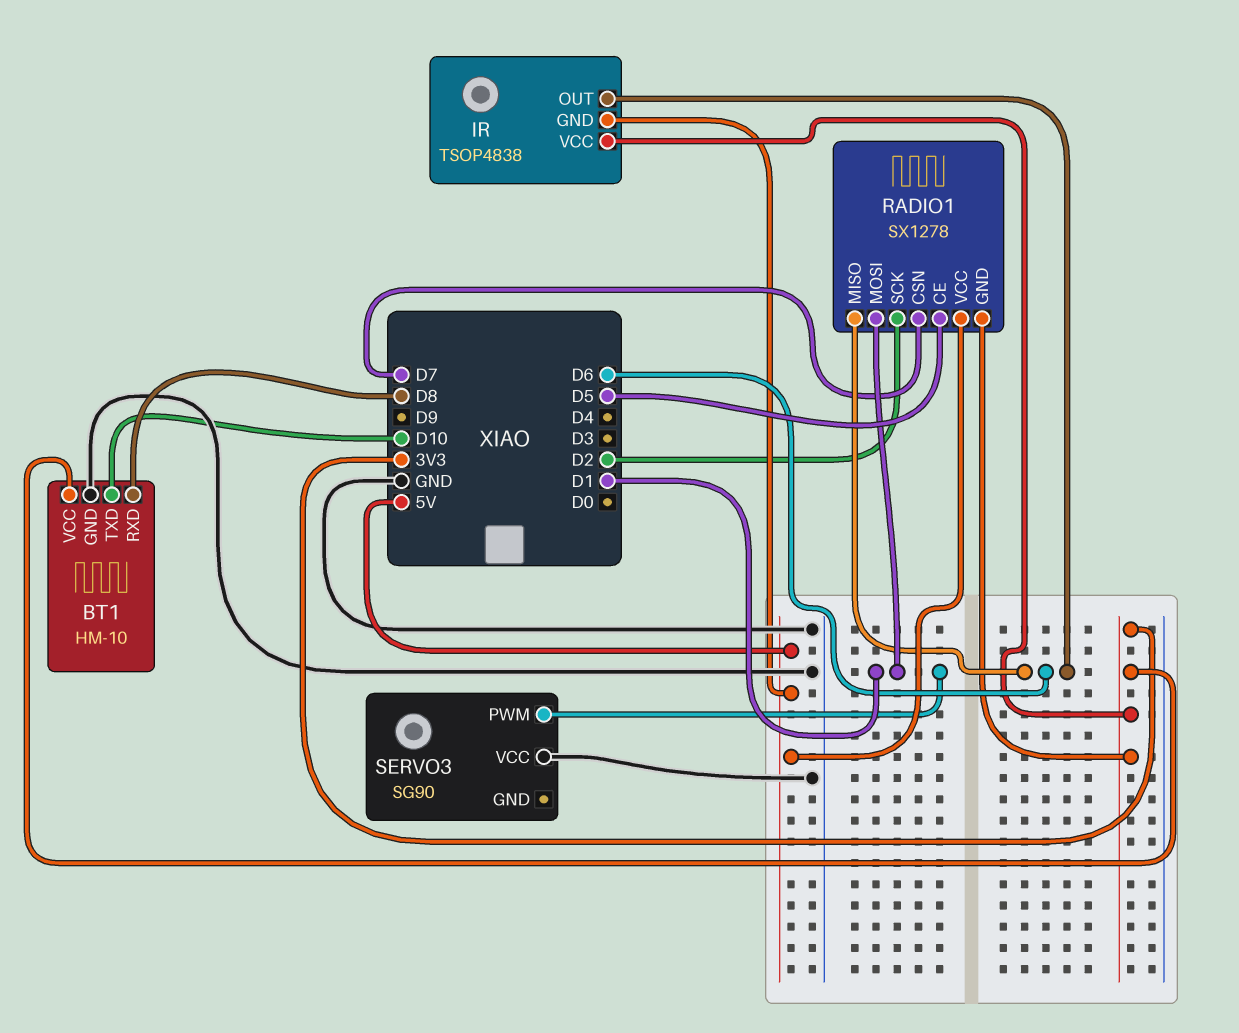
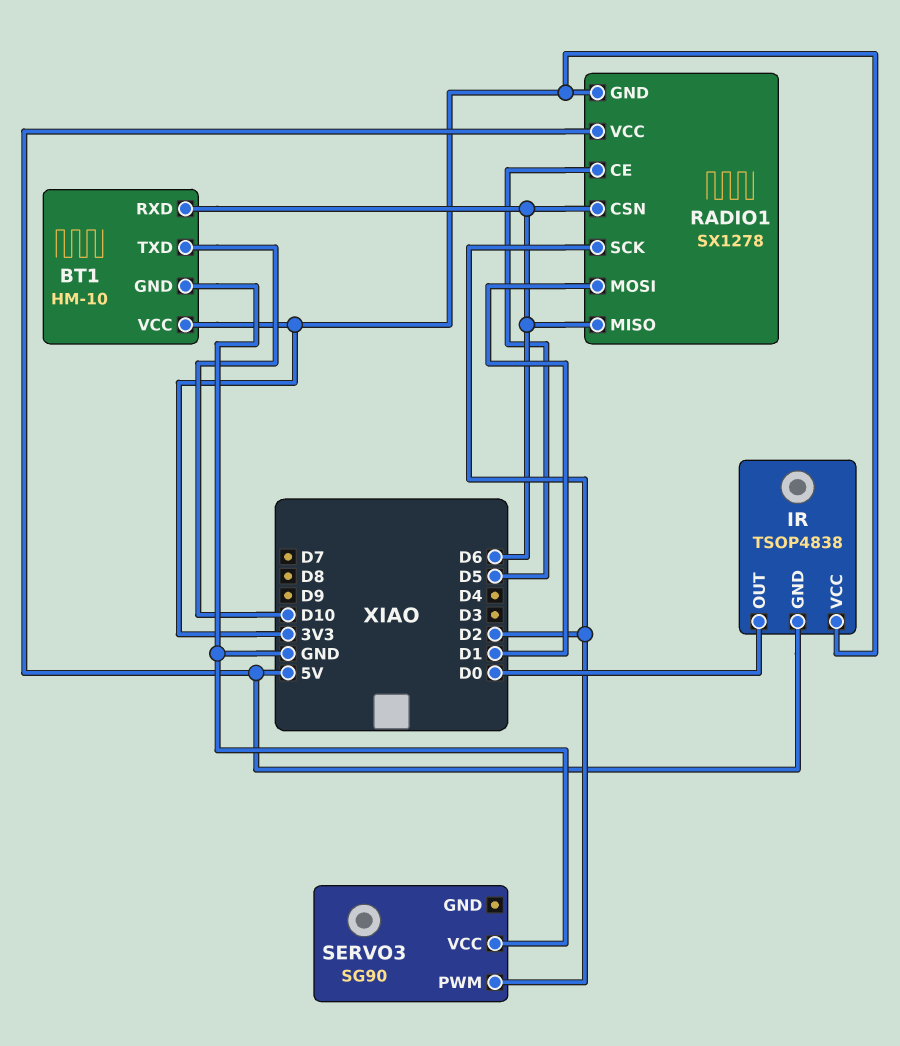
BT1 pin RXD: D8 -> D6
IR pin OUT: D6 -> D0
RADIO1 pin CSN: D7 -> D6
SERVO3 pin PWM: D1 -> D2

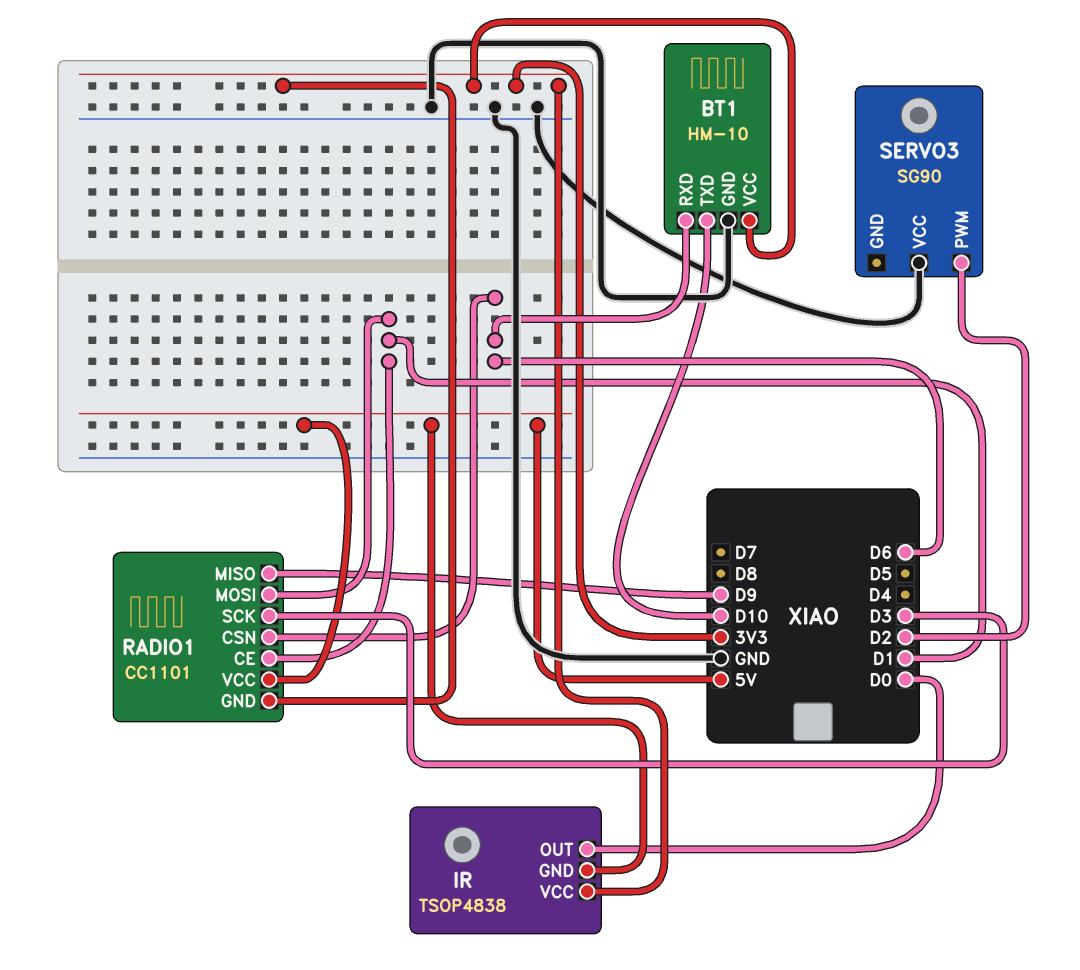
RADIO1: SX1278 -> CC1101
RADIO1 pin CE: D5 -> D1
RADIO1 pin MISO: D6 -> D9
RADIO1 pin SCK: D2 -> D3

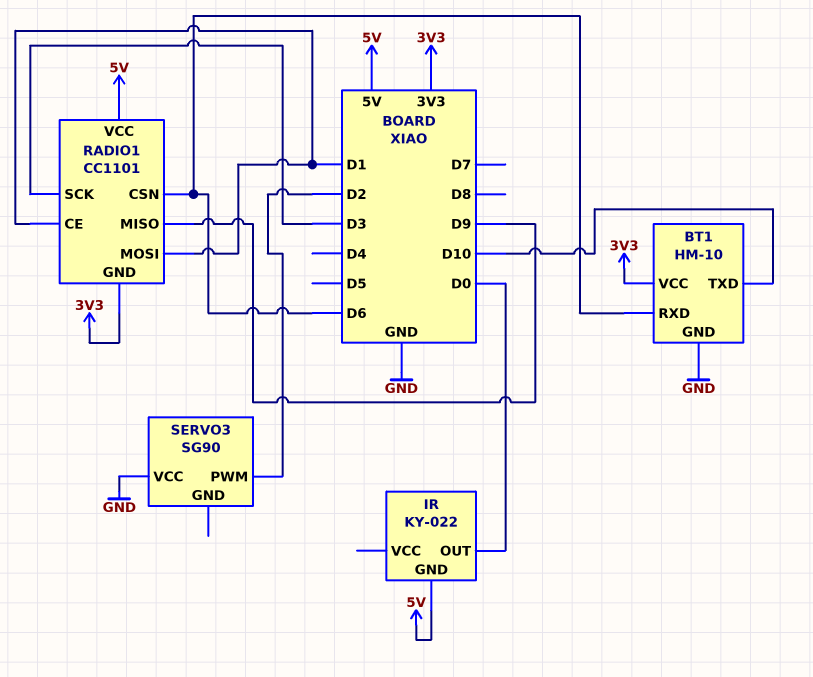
IR: TSOP4838 -> KY-022
IR pin VCC: 3V3 -> none

